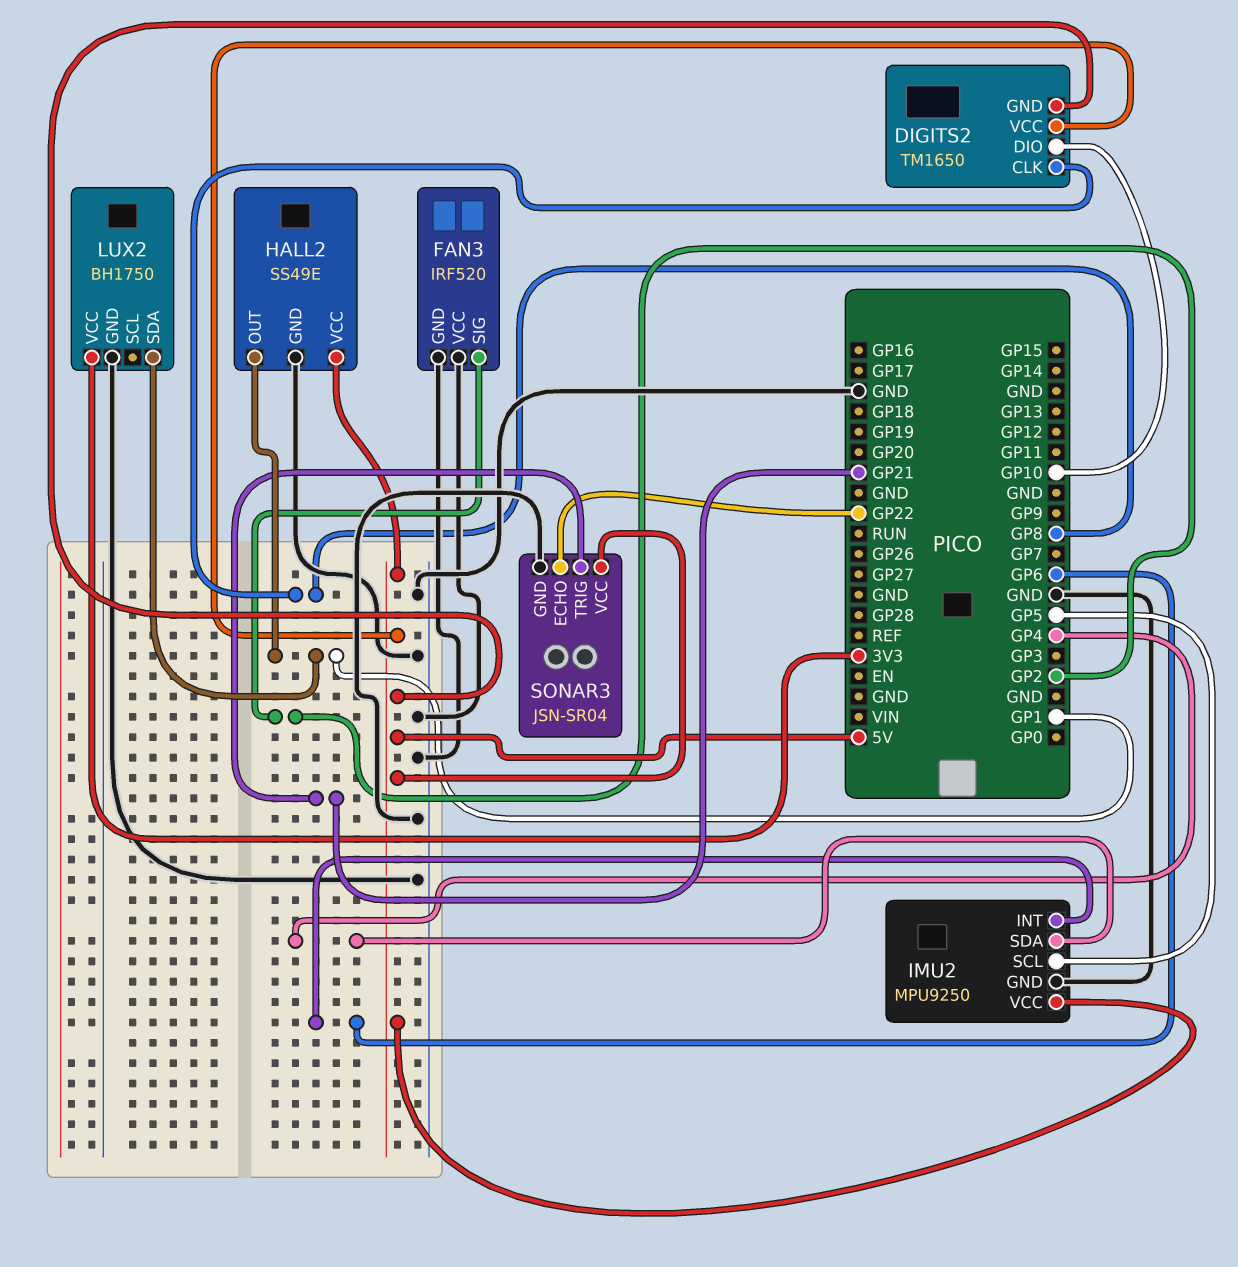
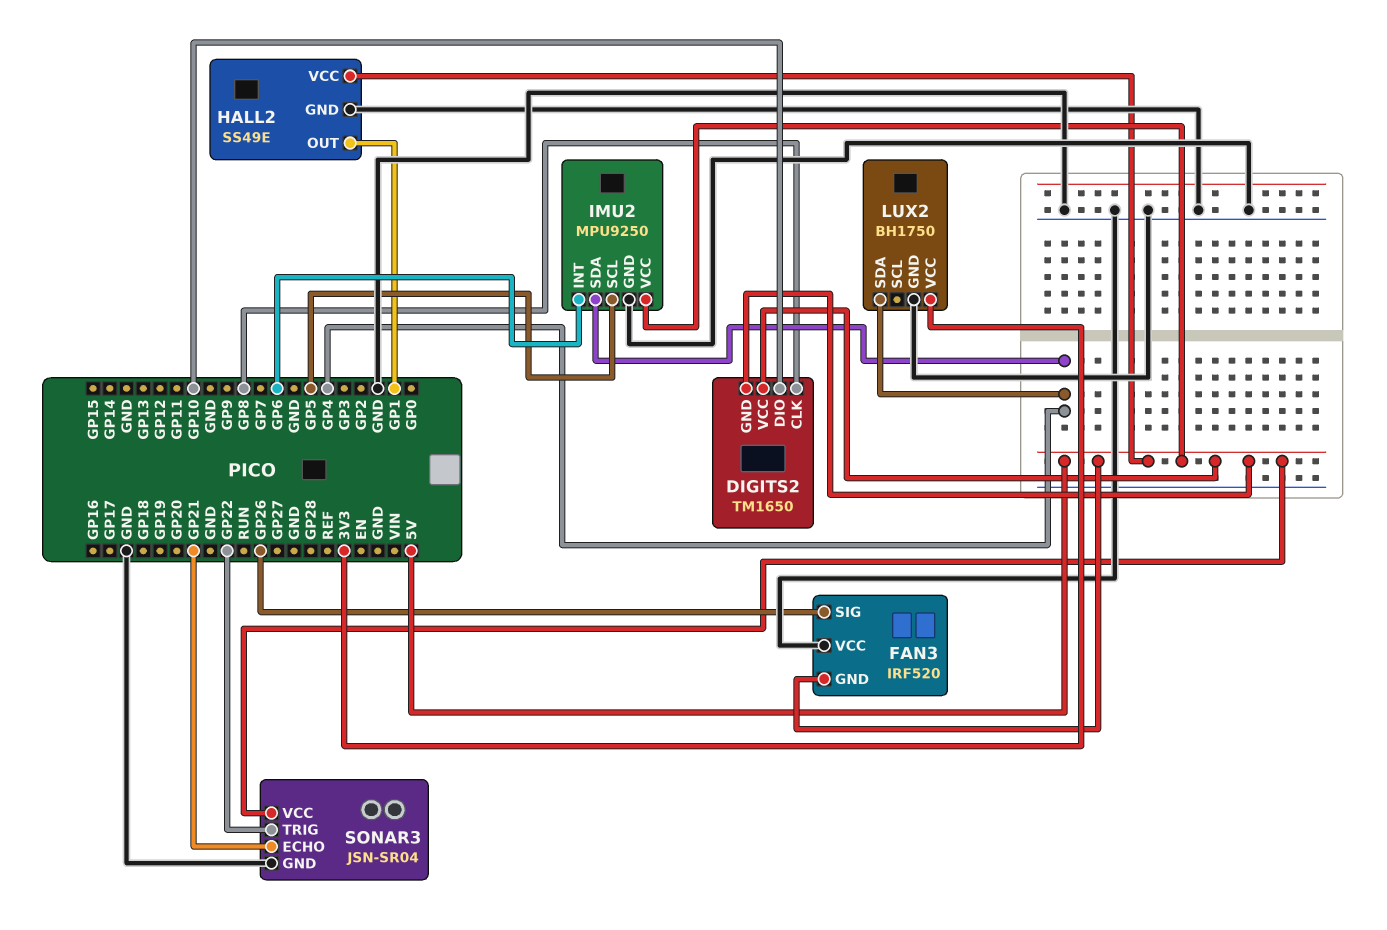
FAN3 pin GND: GND -> 5V
FAN3 pin SIG: GP2 -> GP26
LUX2 pin SDA: GP1 -> GP4
SONAR3 pin ECHO: GP22 -> GP21
SONAR3 pin TRIG: GP21 -> GP22

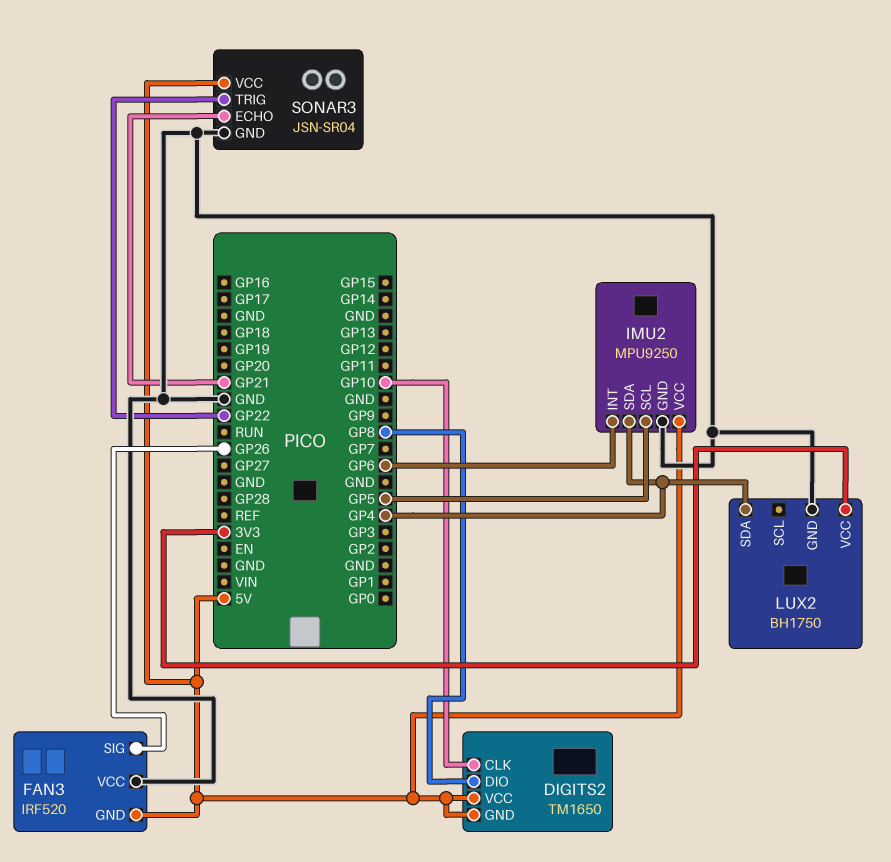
DIGITS2 pin CLK: GP8 -> GP10
DIGITS2 pin DIO: GP10 -> GP8
HALL2: SS49E -> none
HALL2 pin GND: GND -> none
HALL2 pin OUT: GP1 -> none
HALL2 pin VCC: 5V -> none

